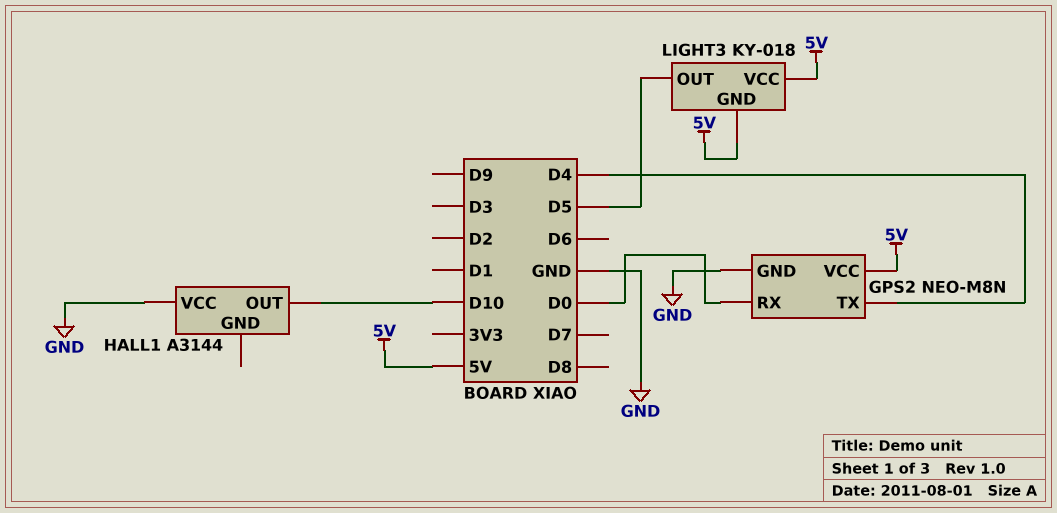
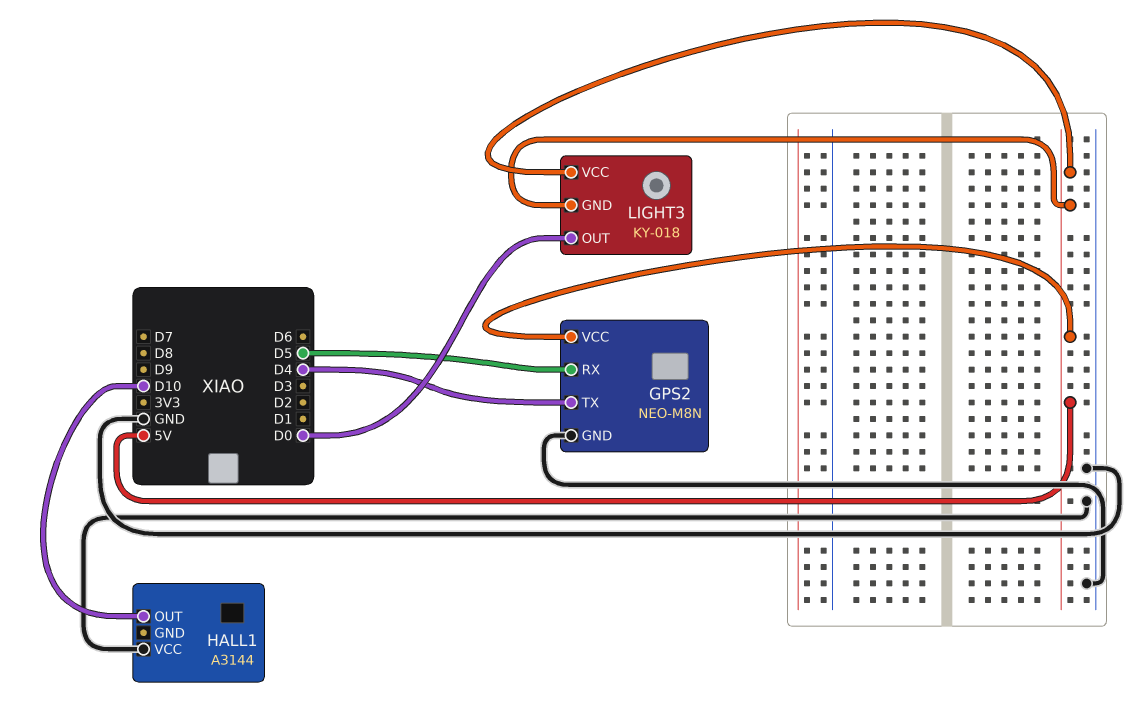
GPS2 pin RX: D0 -> D5
LIGHT3 pin OUT: D5 -> D0

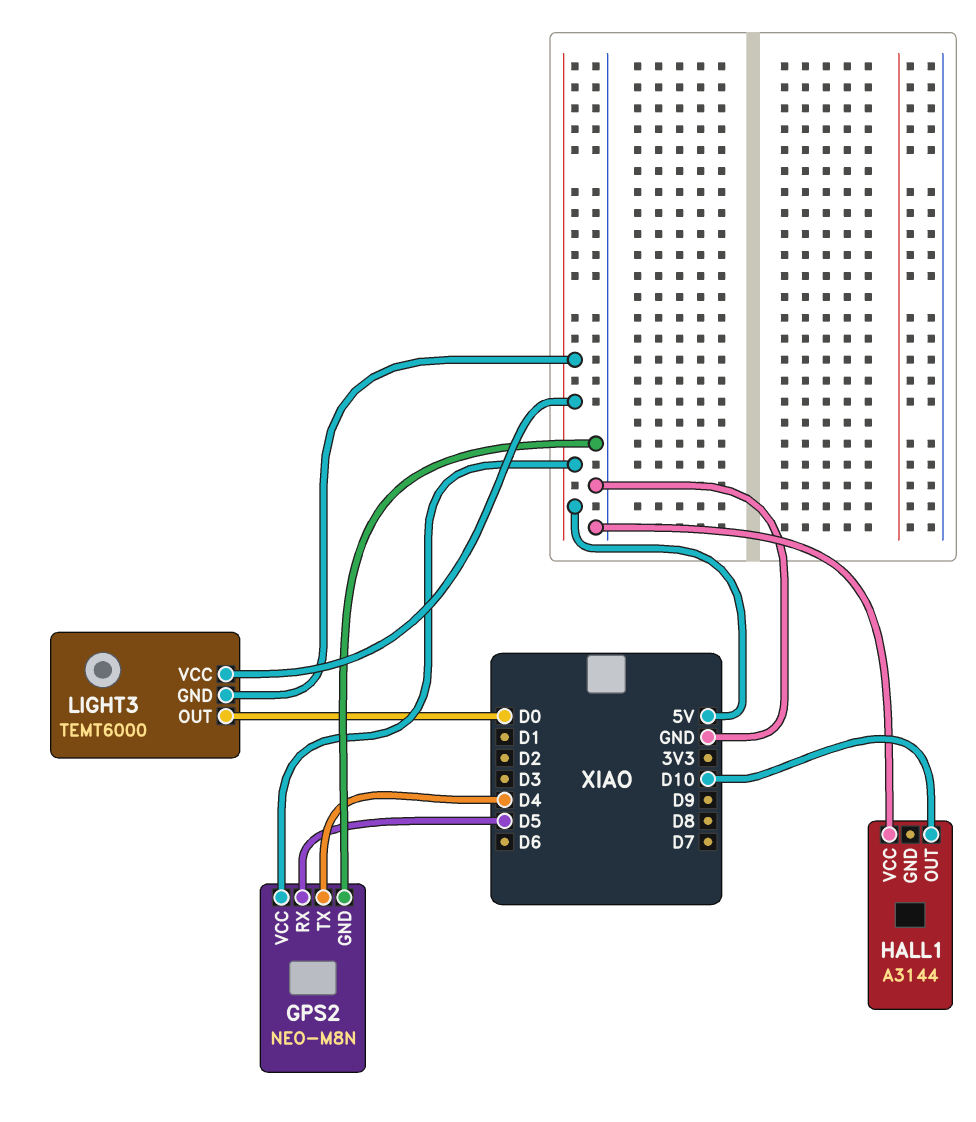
LIGHT3: KY-018 -> TEMT6000

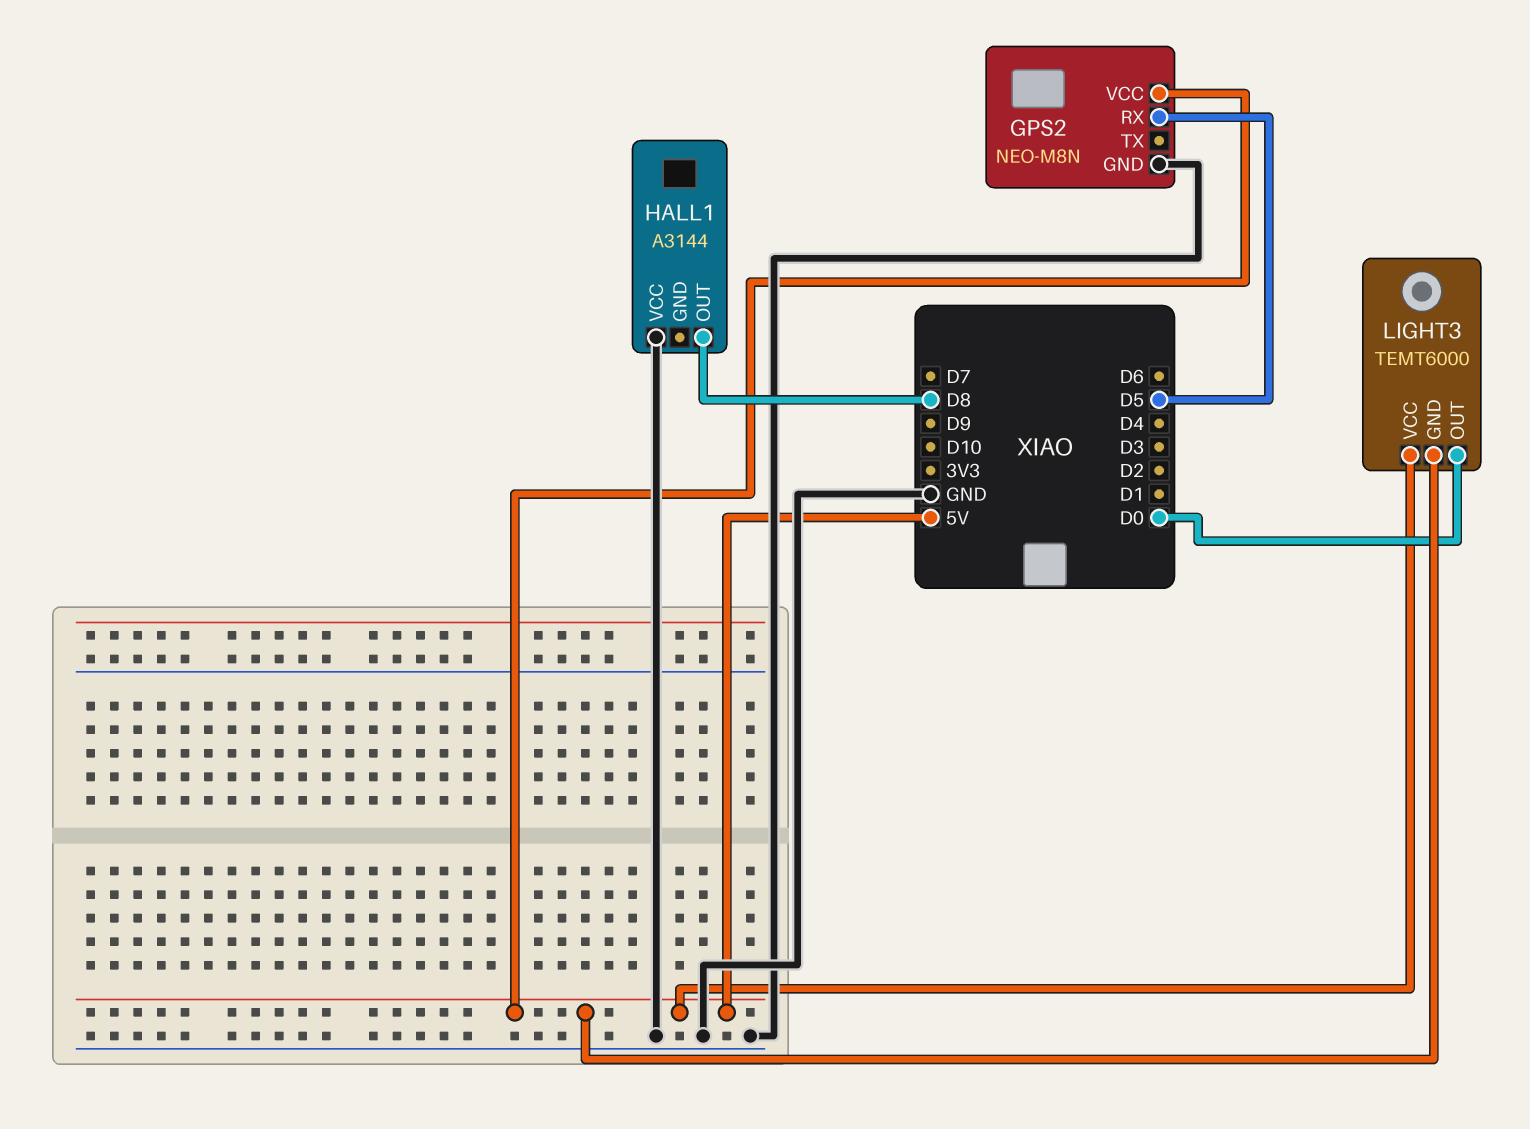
GPS2 pin TX: D4 -> none
HALL1 pin OUT: D10 -> D8

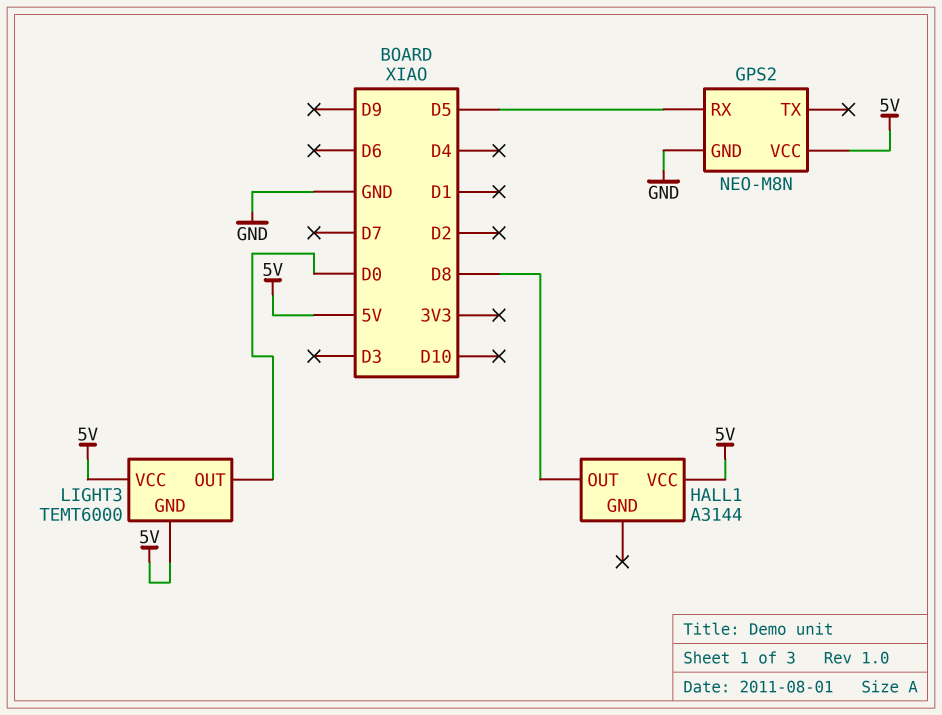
HALL1 pin VCC: GND -> 5V

